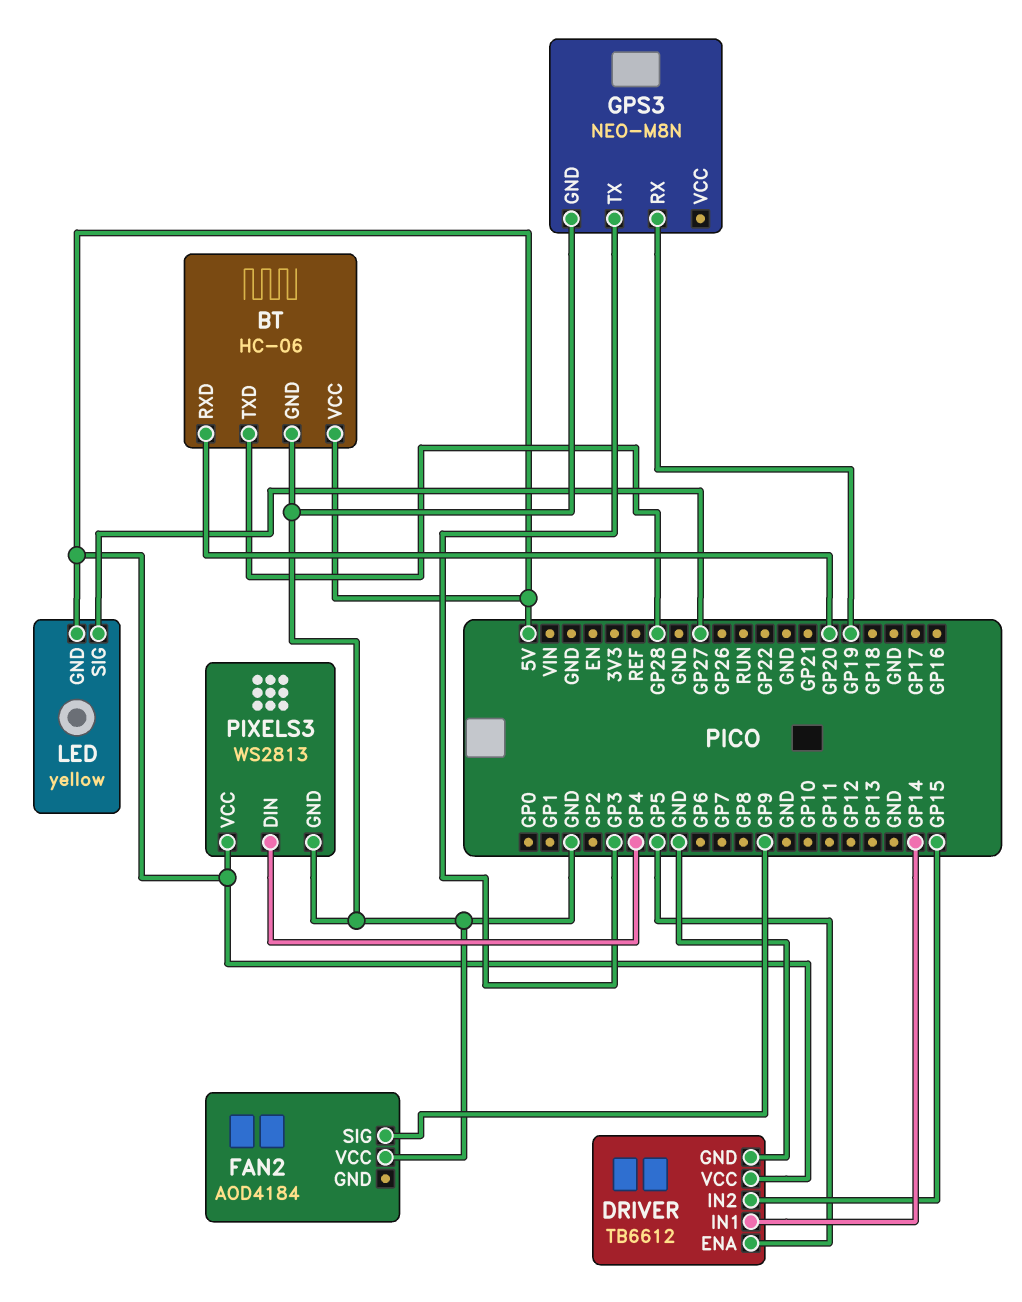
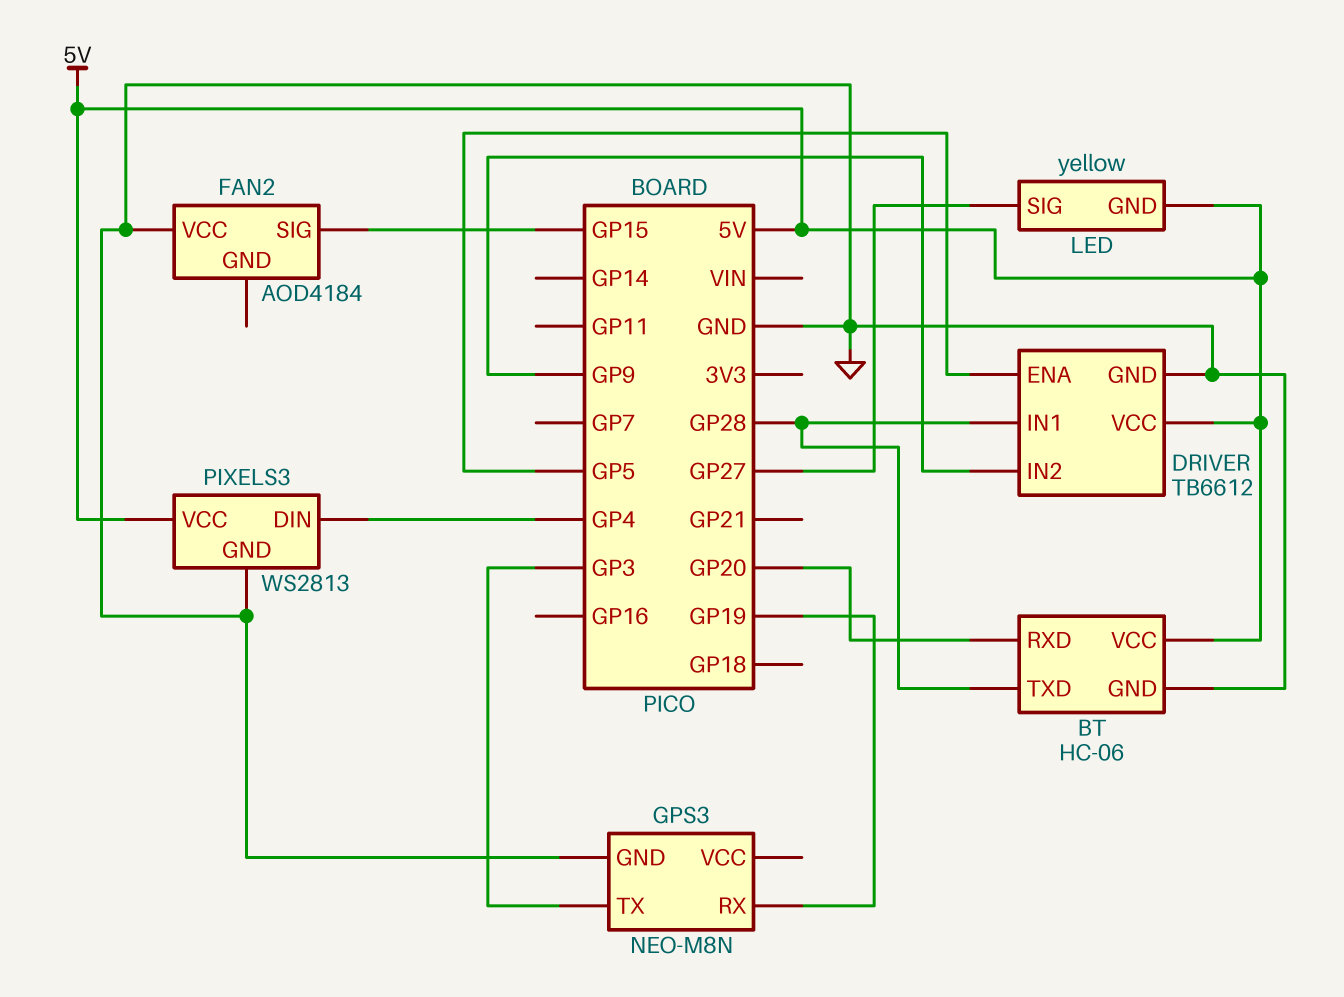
DRIVER pin IN1: GP14 -> GP28
DRIVER pin IN2: GP15 -> GP9
FAN2 pin SIG: GP9 -> GP15

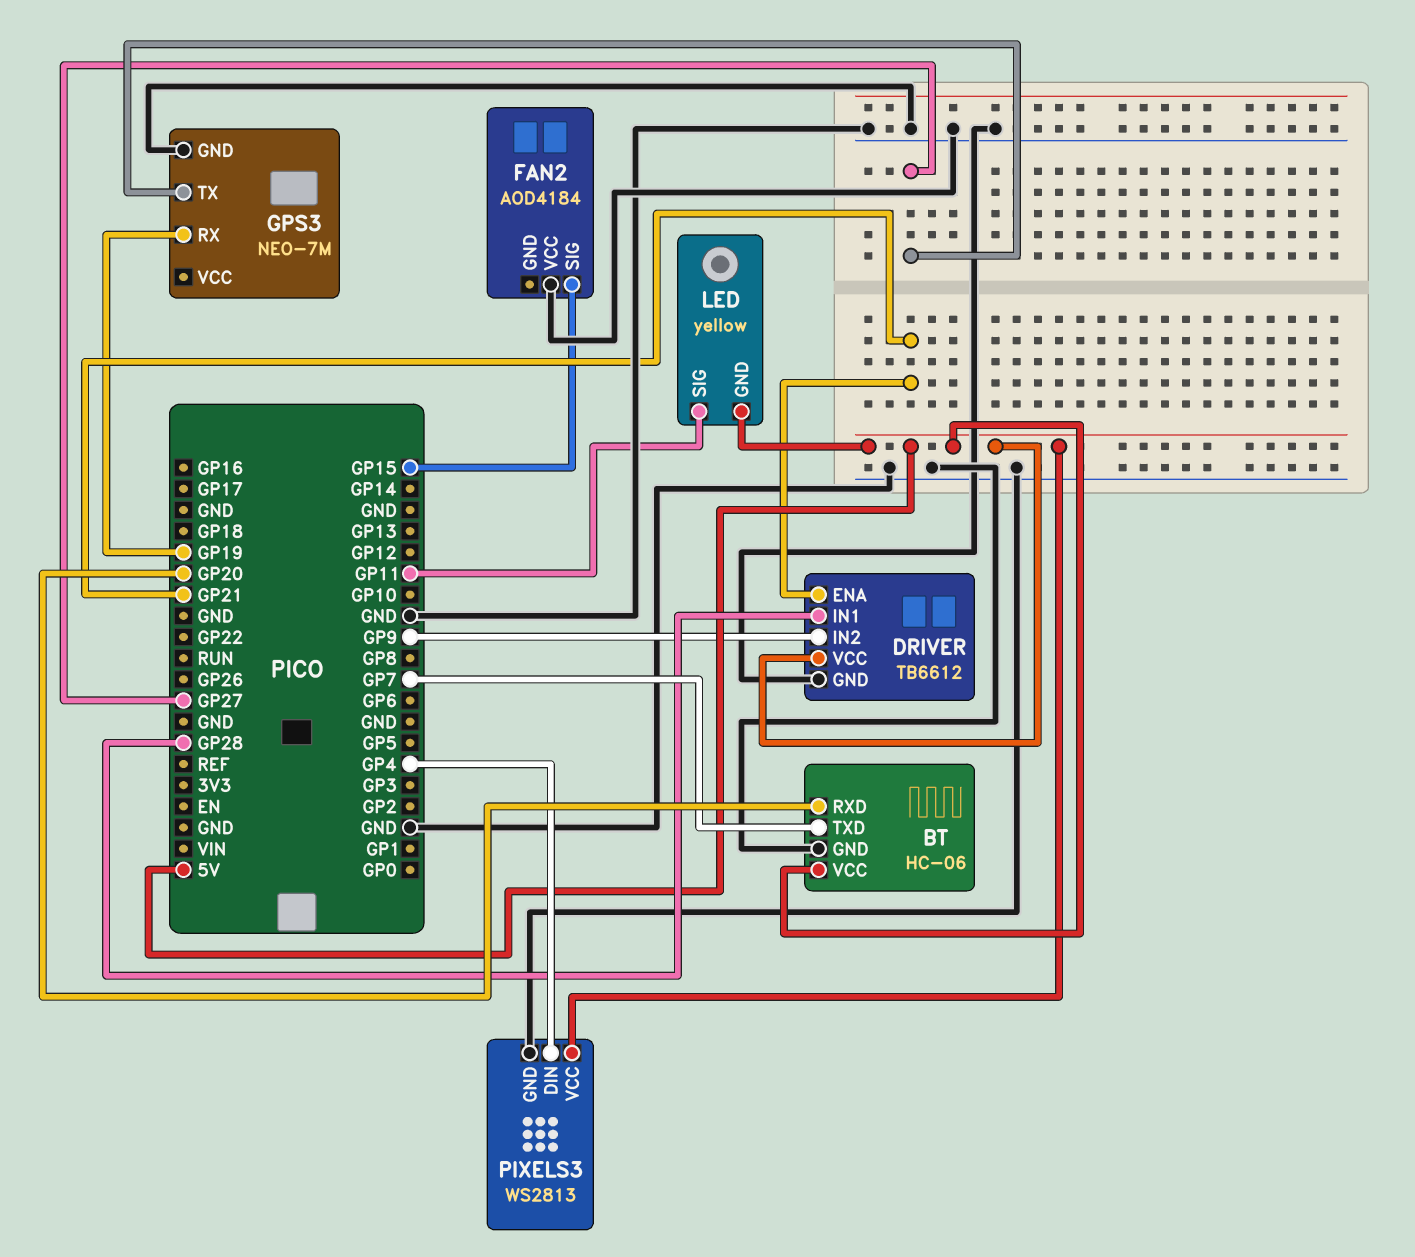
BT pin TXD: GP28 -> GP7
DRIVER pin ENA: GP5 -> GP21
GPS3: NEO-M8N -> NEO-7M
GPS3 pin TX: GP3 -> GP27
LED pin SIG: GP27 -> GP11

